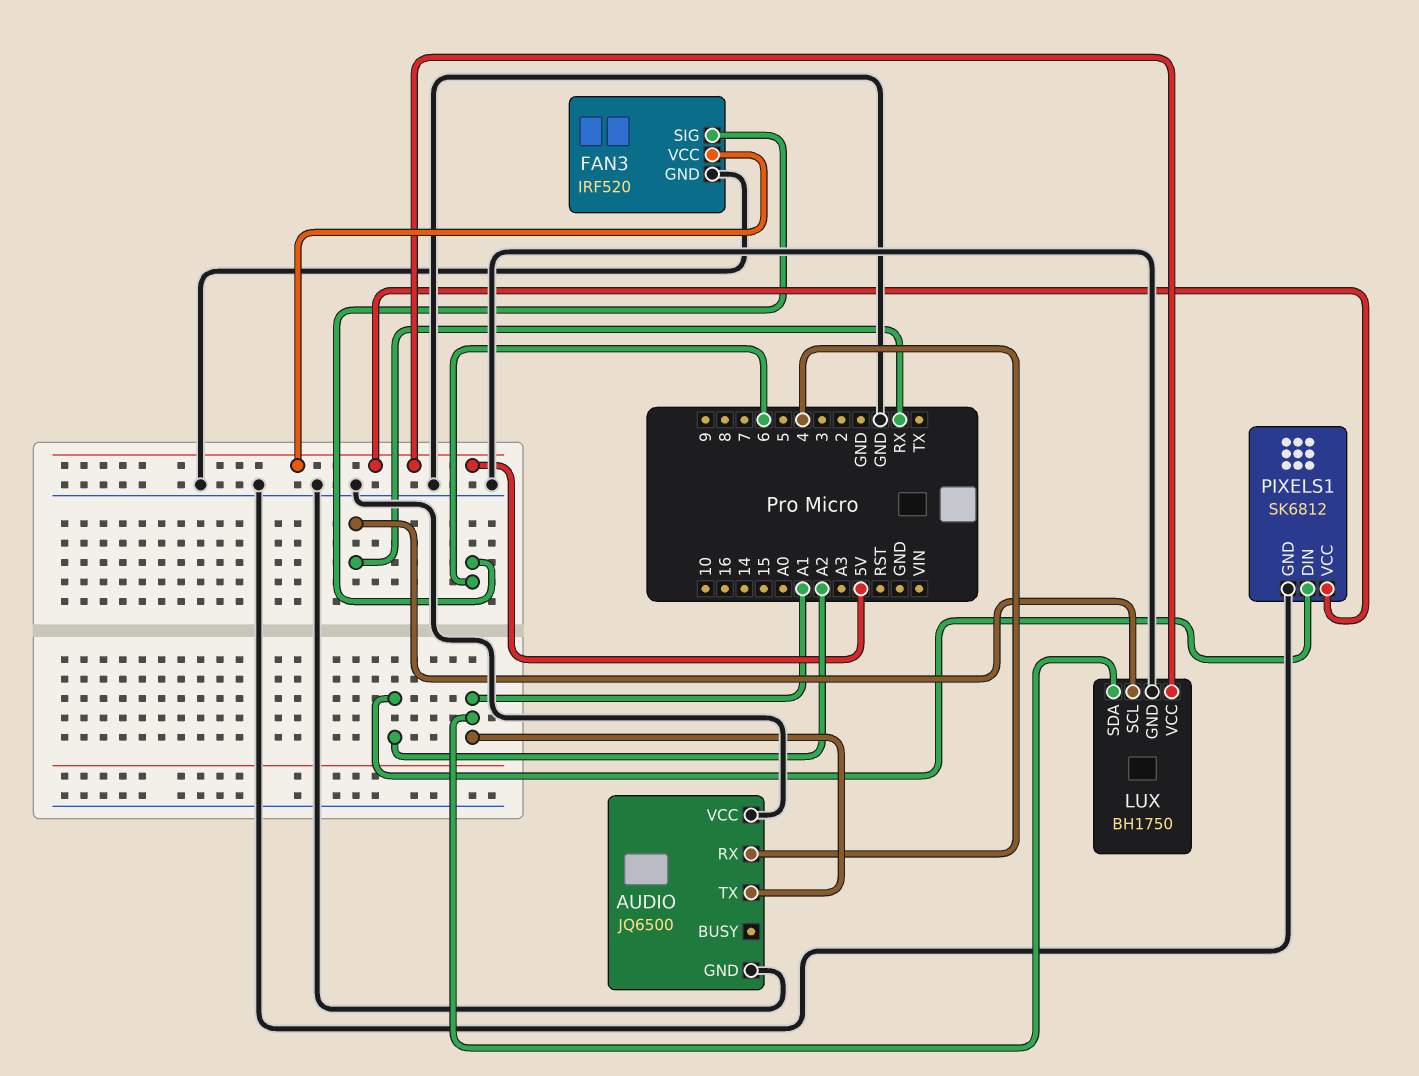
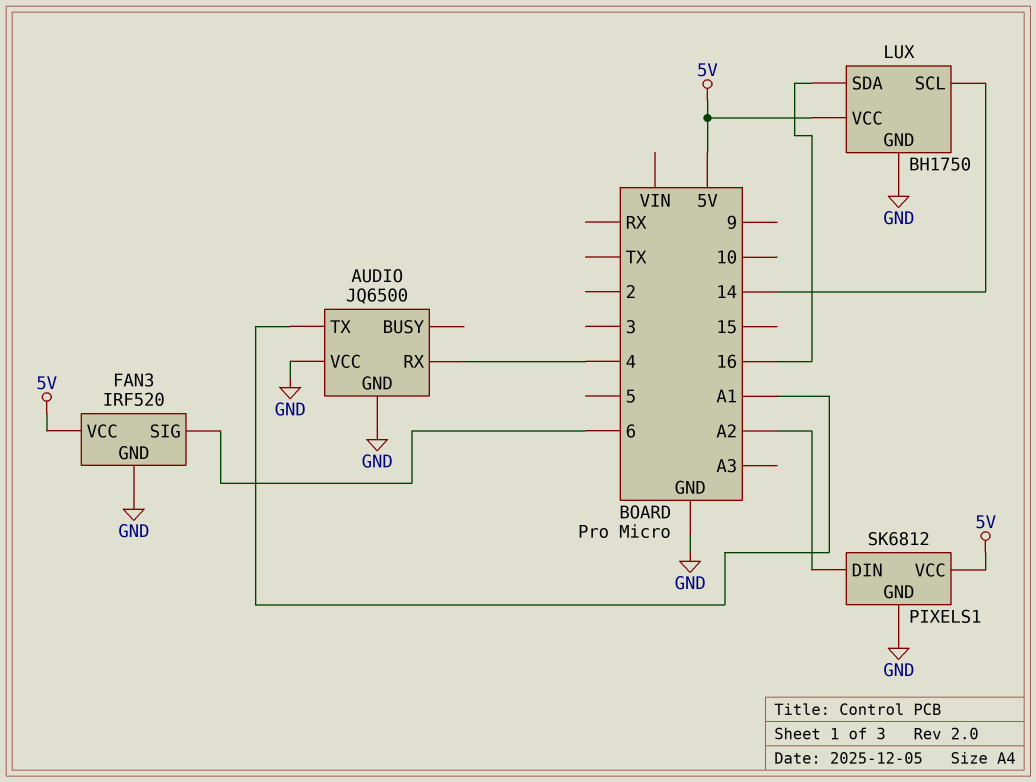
LUX pin SCL: RX -> 14
LUX pin SDA: A1 -> 16

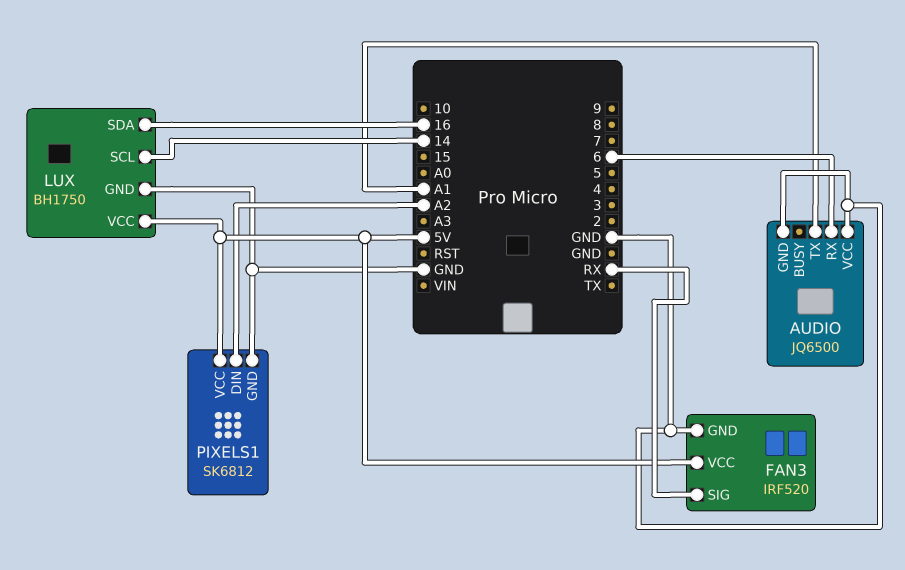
AUDIO pin RX: 4 -> 6
FAN3 pin SIG: 6 -> RX

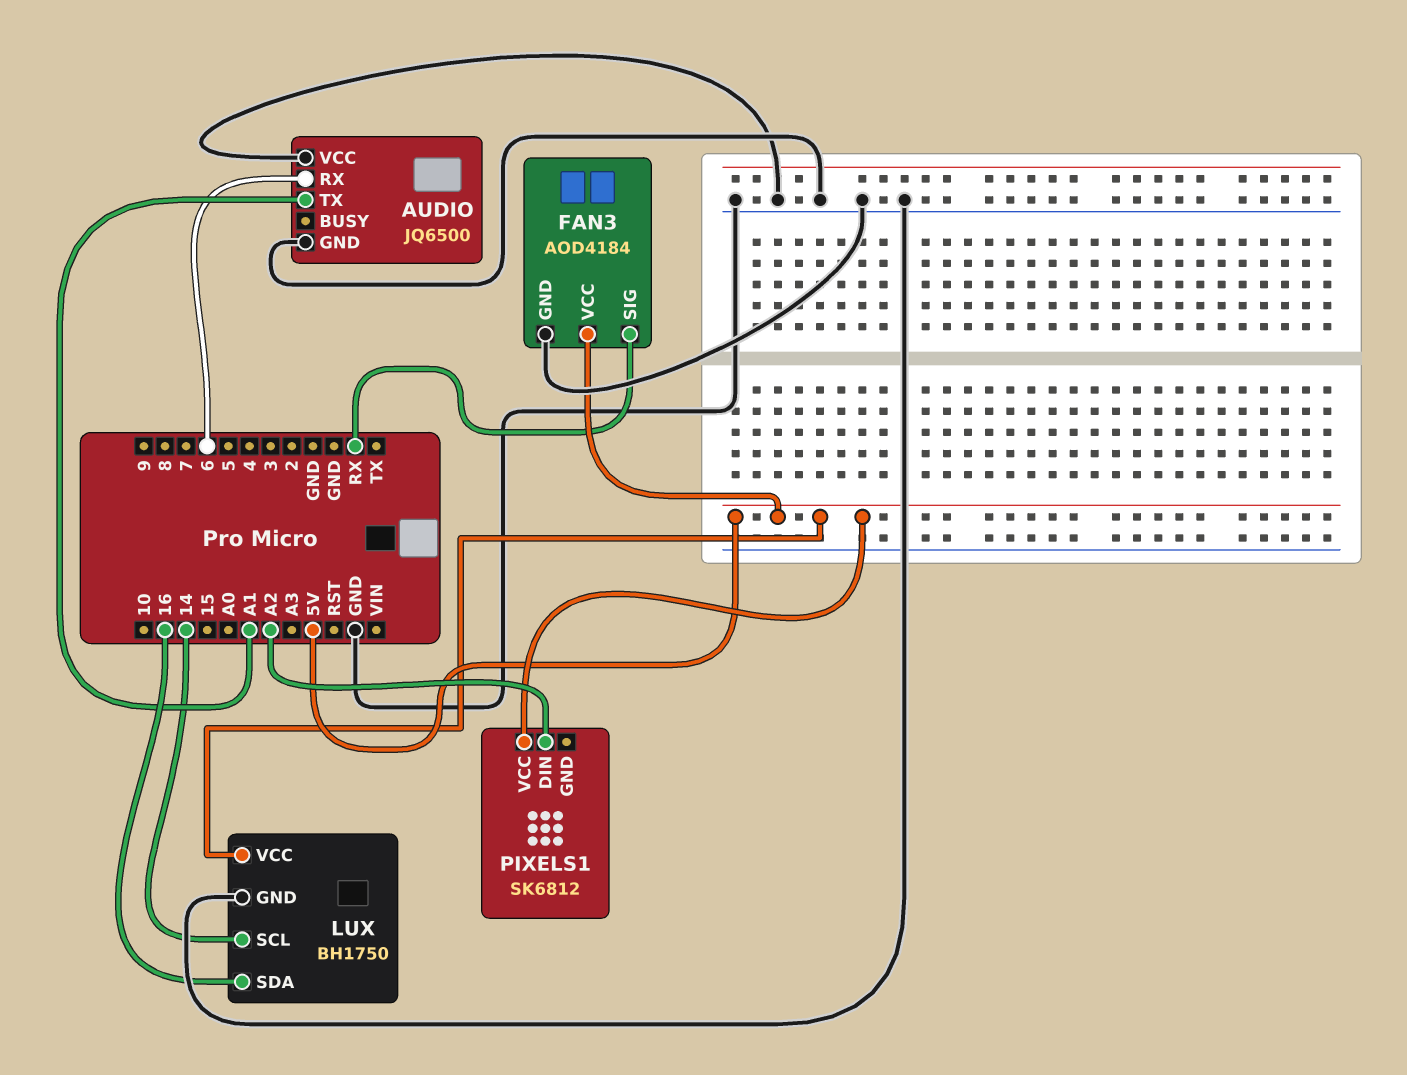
FAN3: IRF520 -> AOD4184
PIXELS1 pin GND: GND -> none

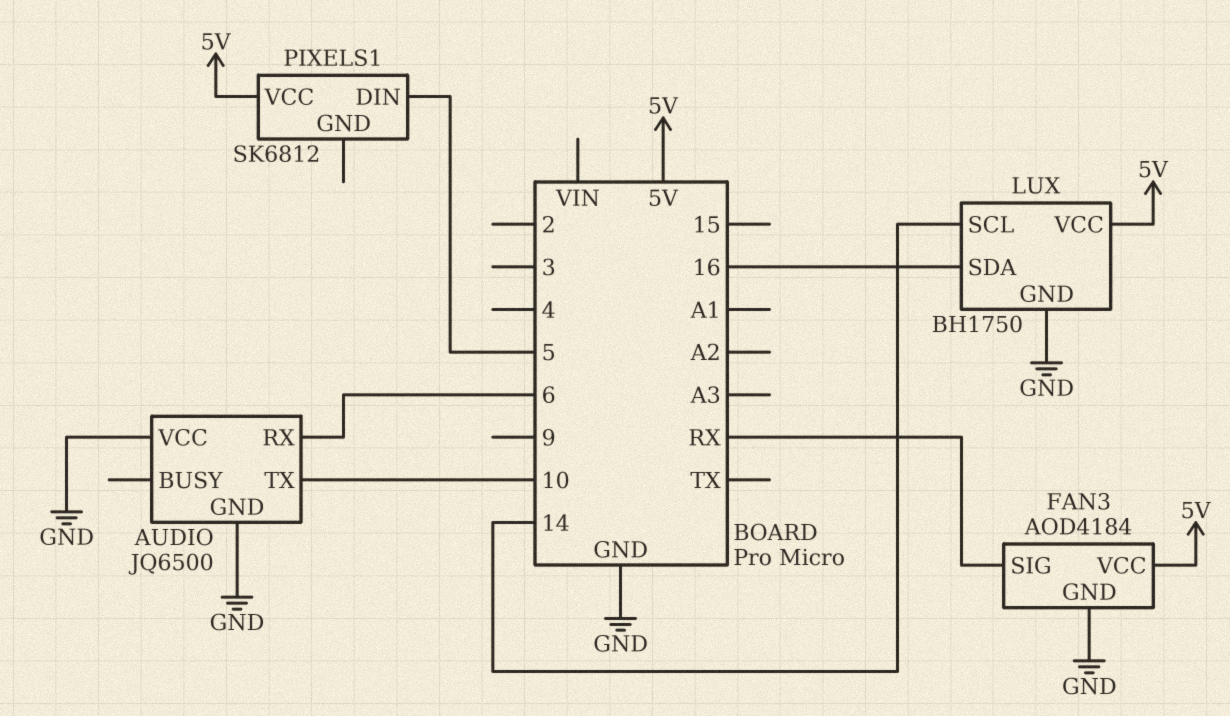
AUDIO pin TX: A1 -> 10
PIXELS1 pin DIN: A2 -> 5

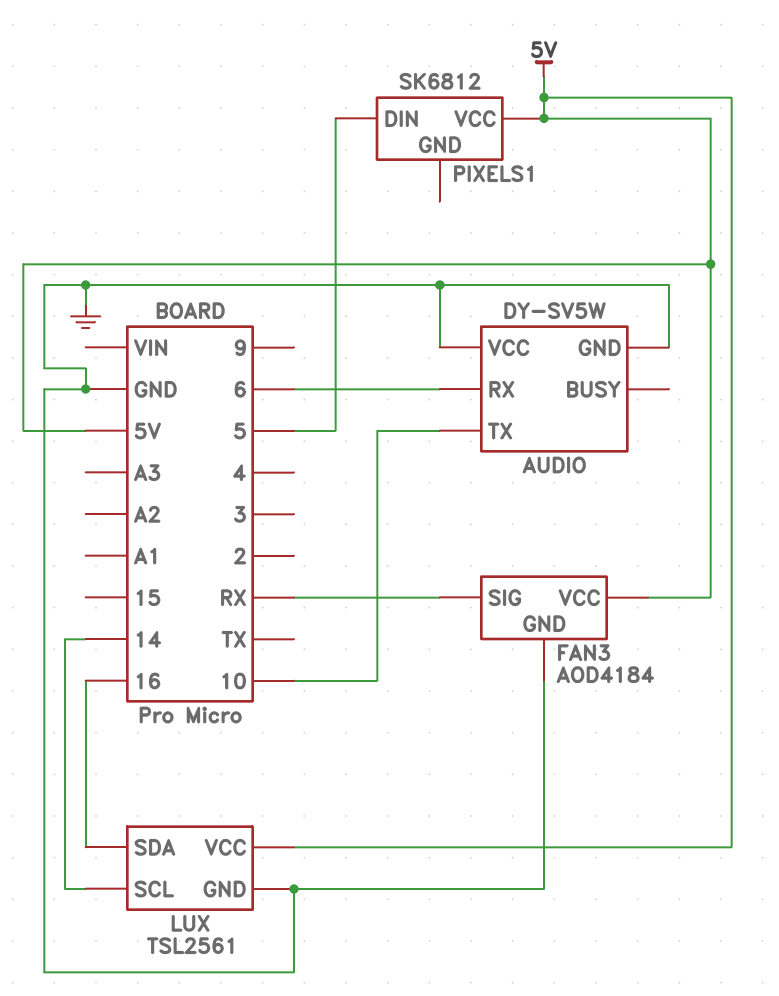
AUDIO: JQ6500 -> DY-SV5W
LUX: BH1750 -> TSL2561

